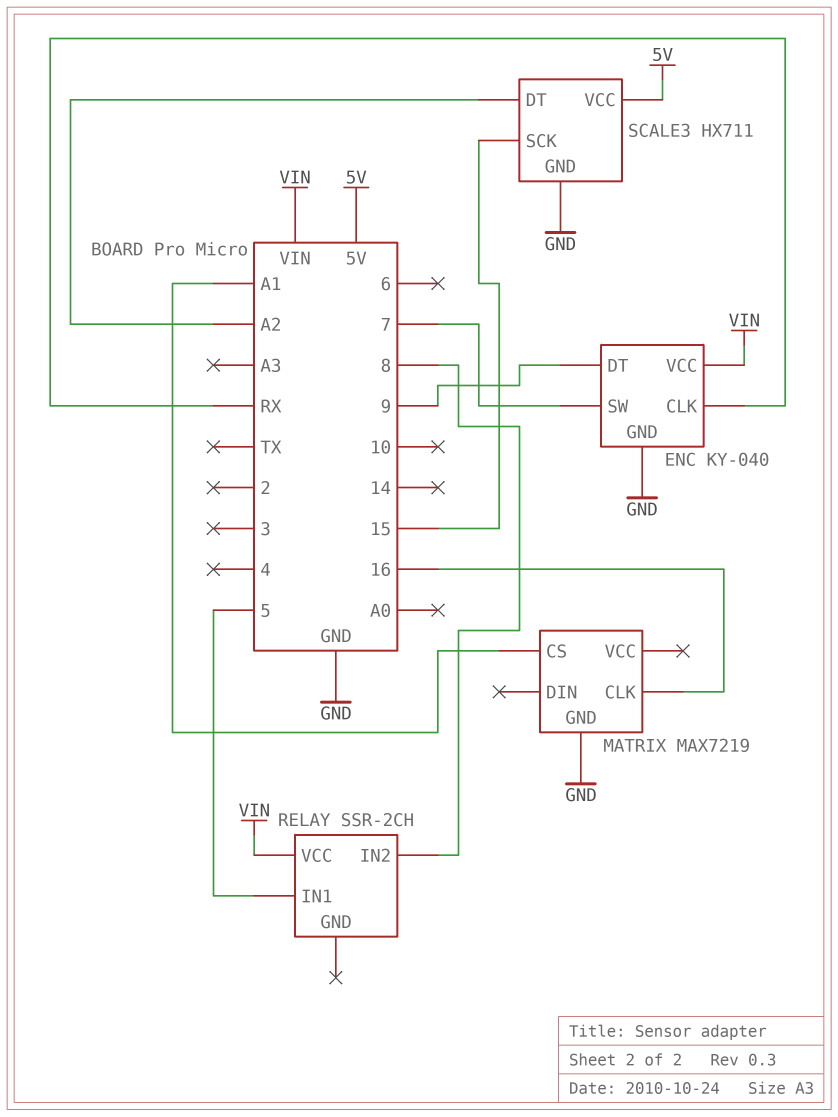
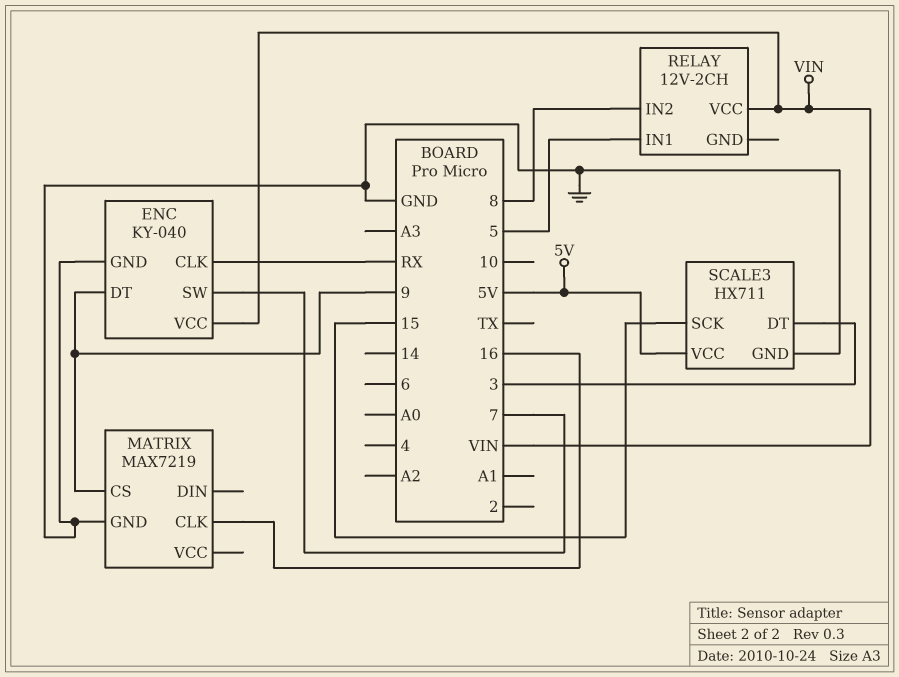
MATRIX pin CS: A1 -> 9
RELAY: SSR-2CH -> 12V-2CH
SCALE3 pin DT: A2 -> 3

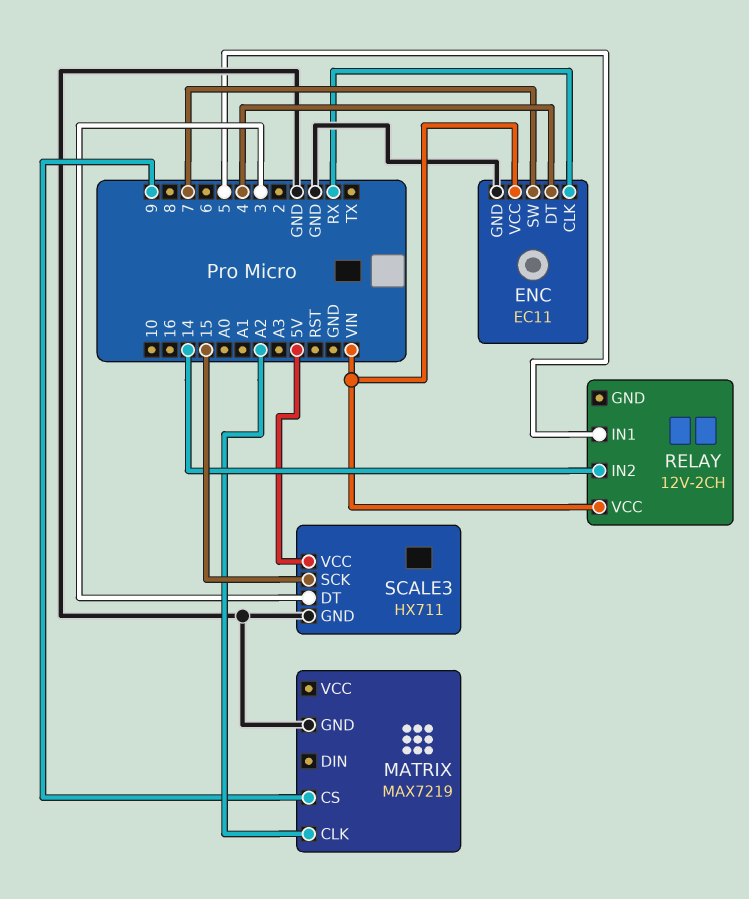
ENC: KY-040 -> EC11
ENC pin DT: 9 -> 4
MATRIX pin CLK: 16 -> A2
RELAY pin IN2: 8 -> 14

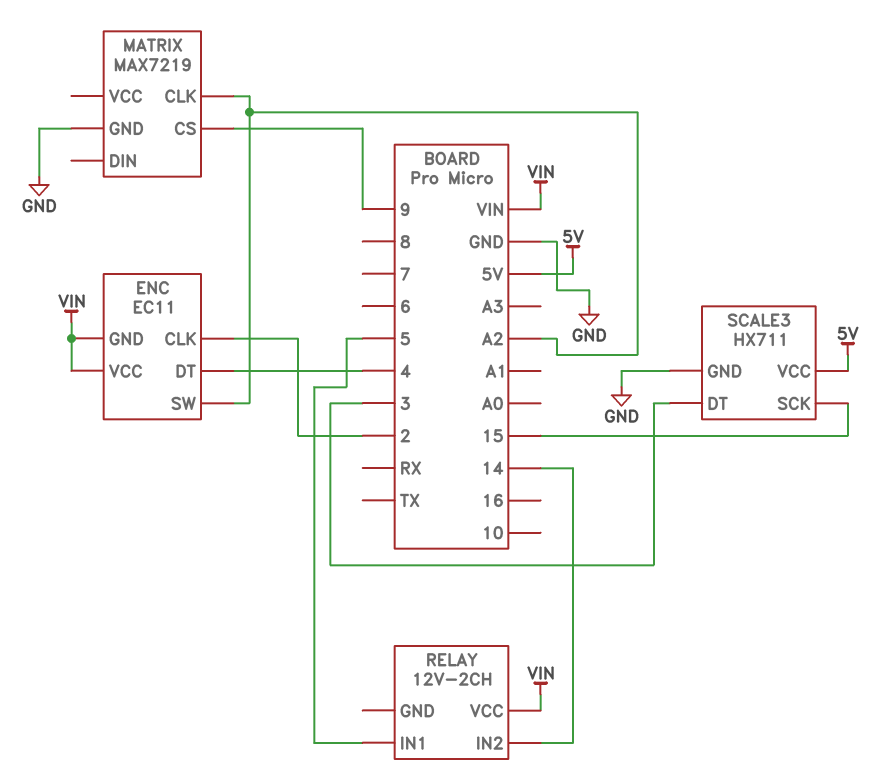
ENC pin CLK: RX -> 2
ENC pin GND: GND -> VIN
ENC pin SW: 7 -> A2

